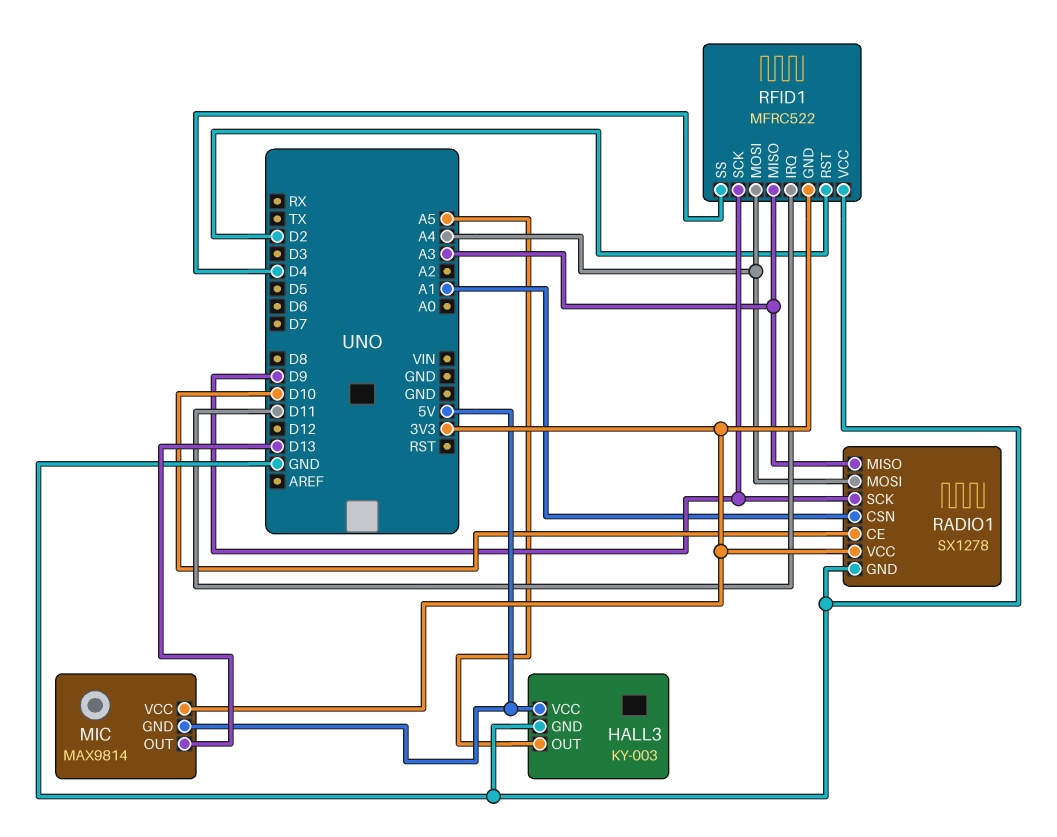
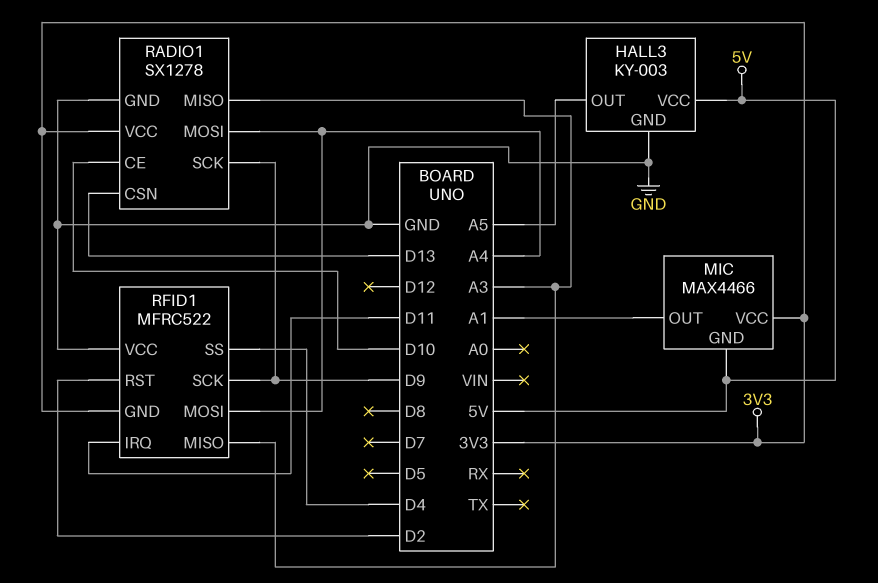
MIC: MAX9814 -> MAX4466
MIC pin OUT: D13 -> A1
RADIO1 pin CSN: A1 -> D13

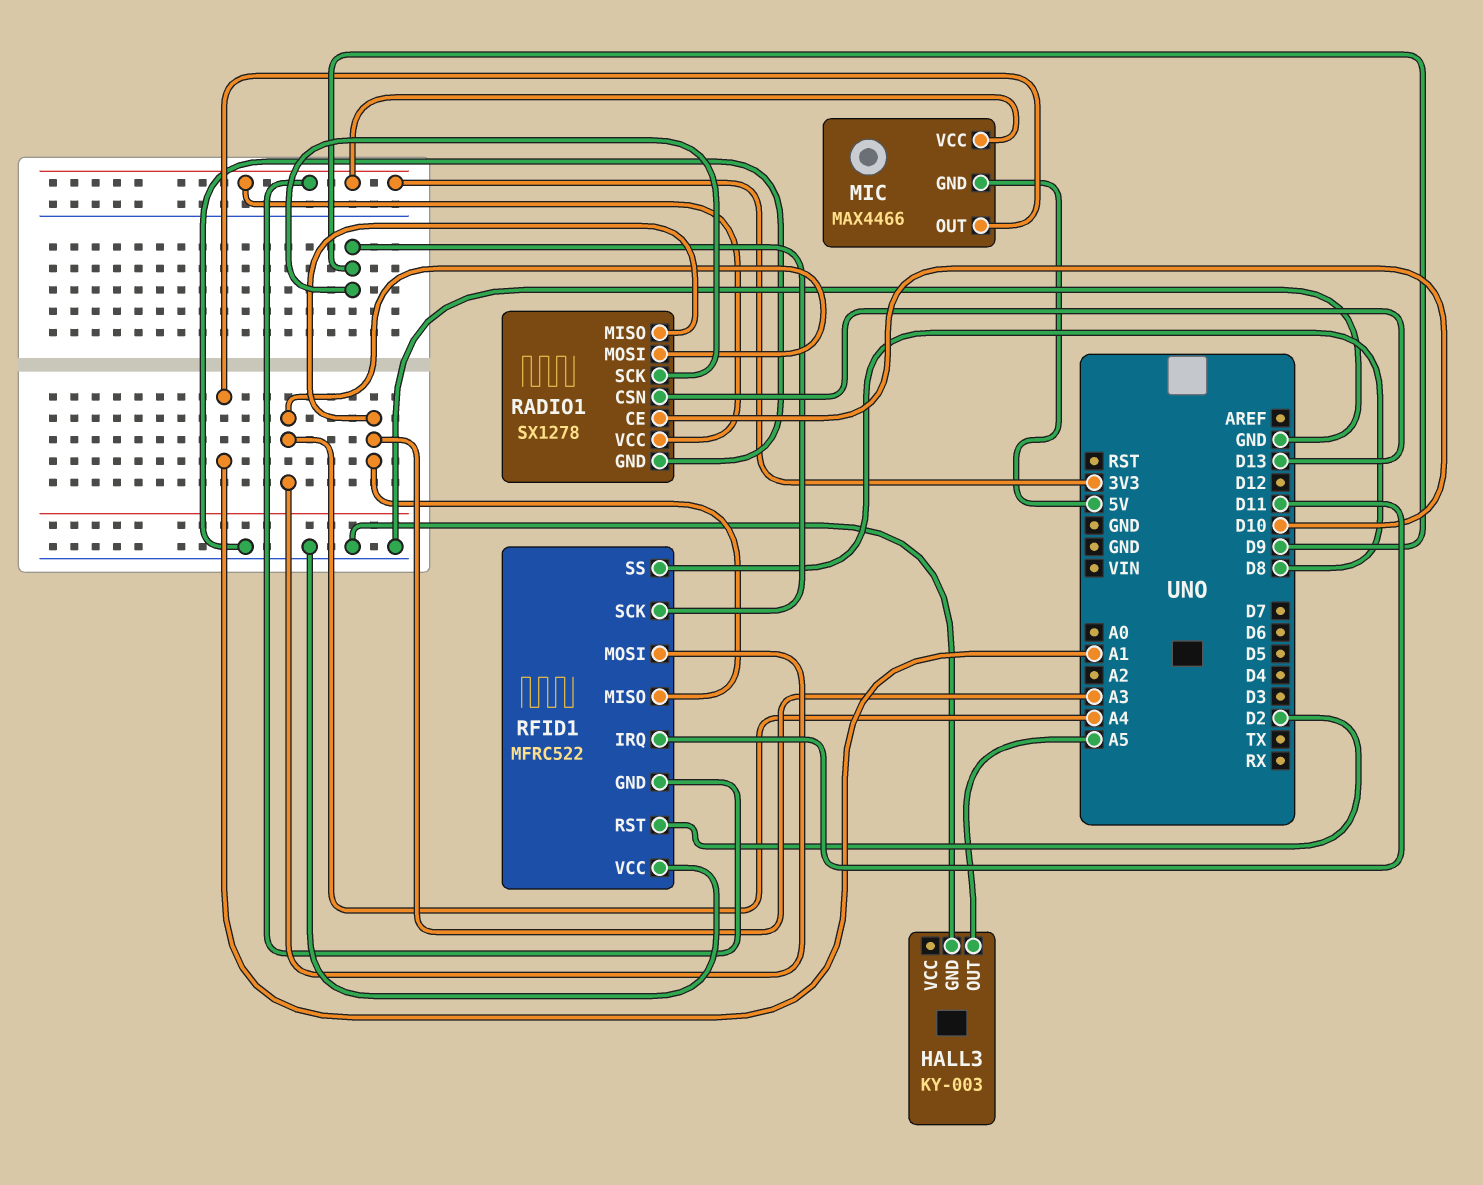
HALL3 pin VCC: 5V -> none
RFID1 pin SS: D4 -> D8

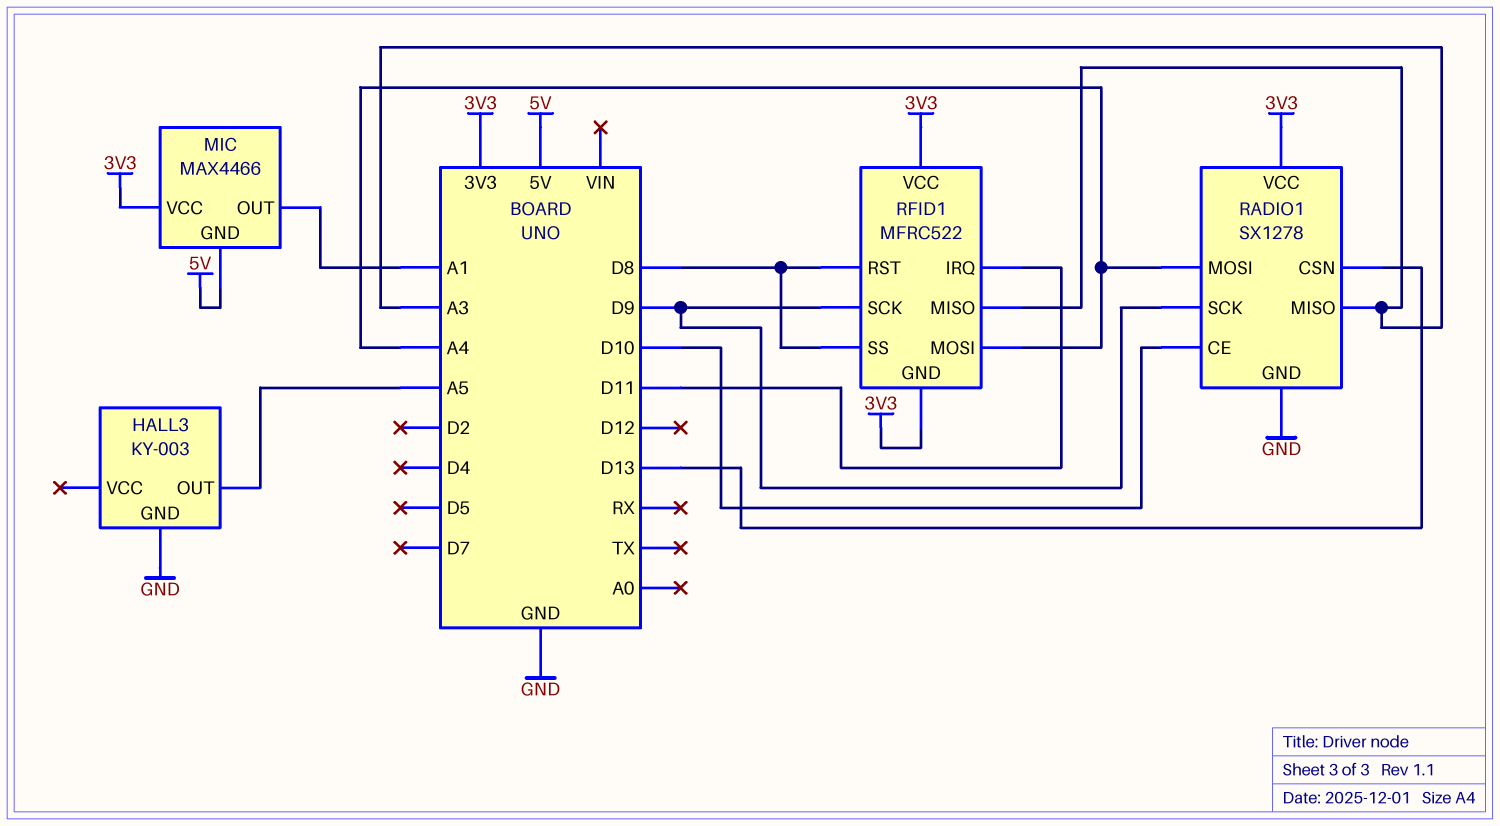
RFID1 pin RST: D2 -> D8
RFID1 pin VCC: GND -> 3V3

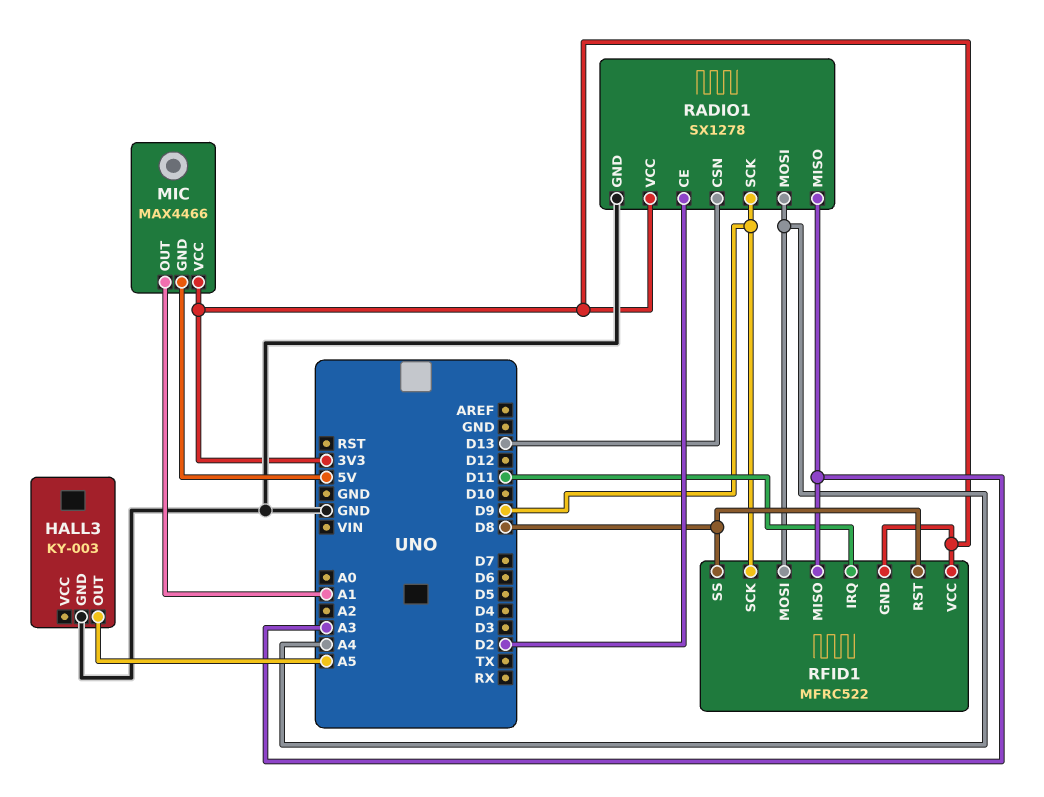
RADIO1 pin CE: D10 -> D2

